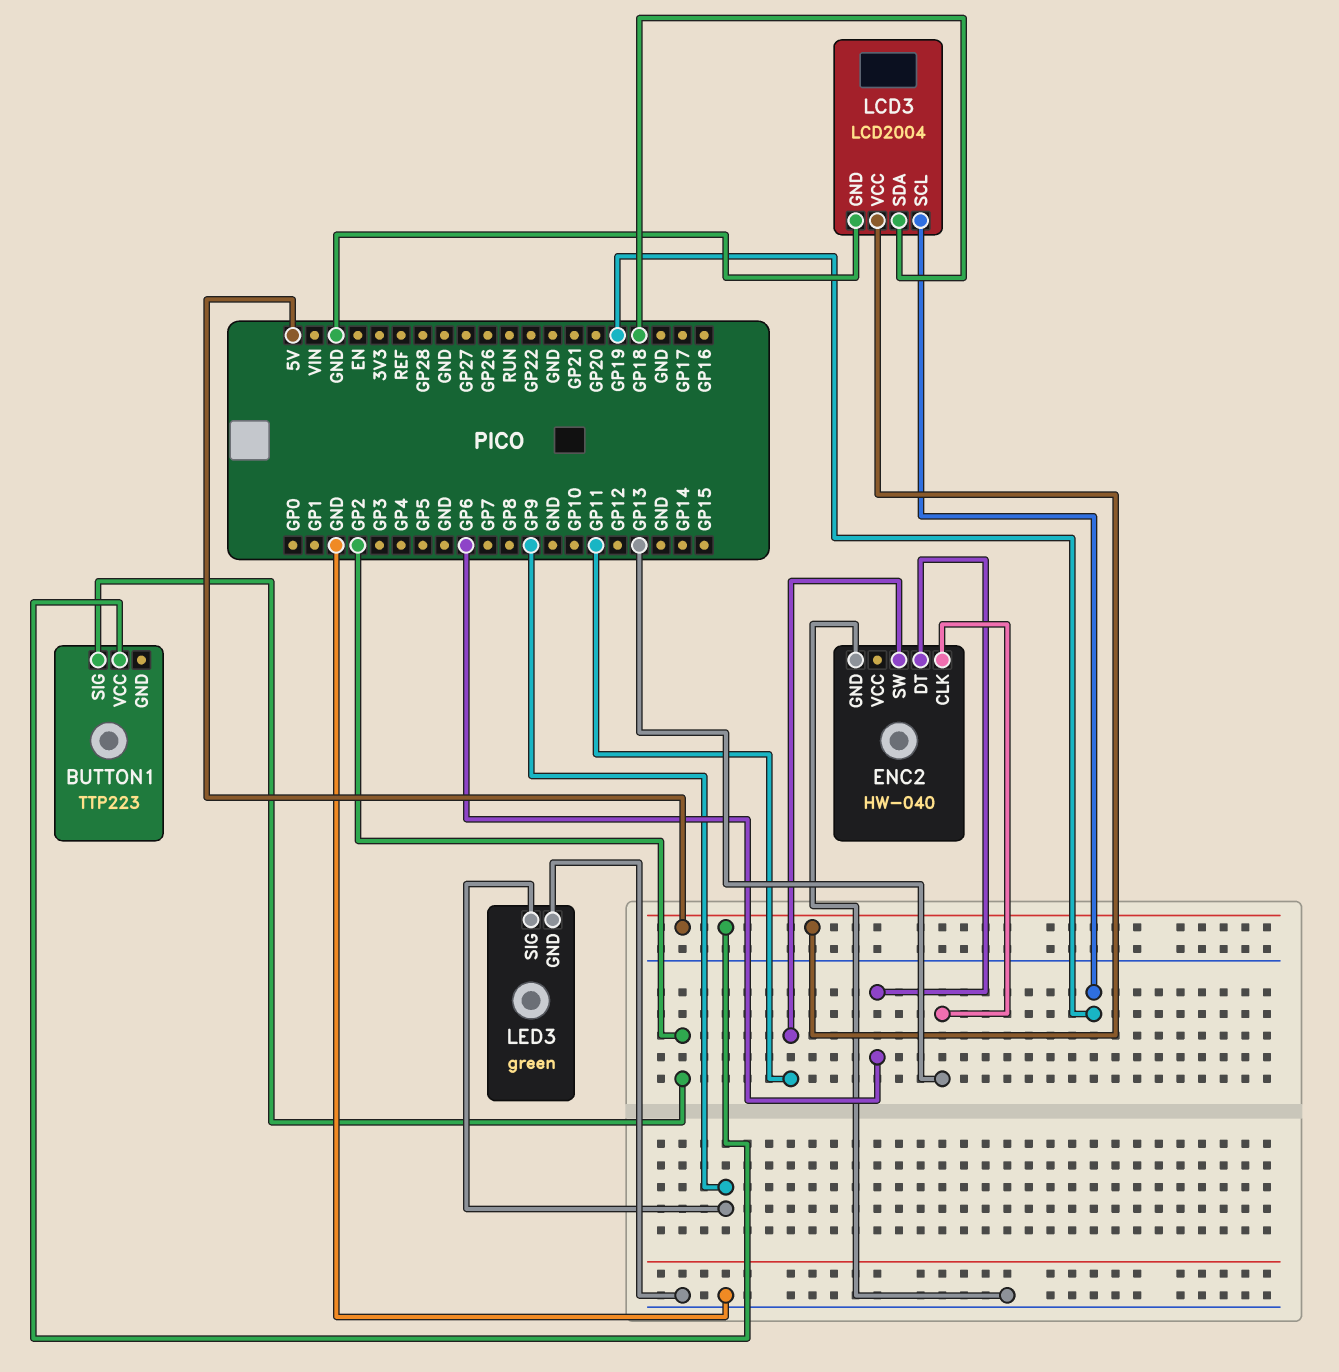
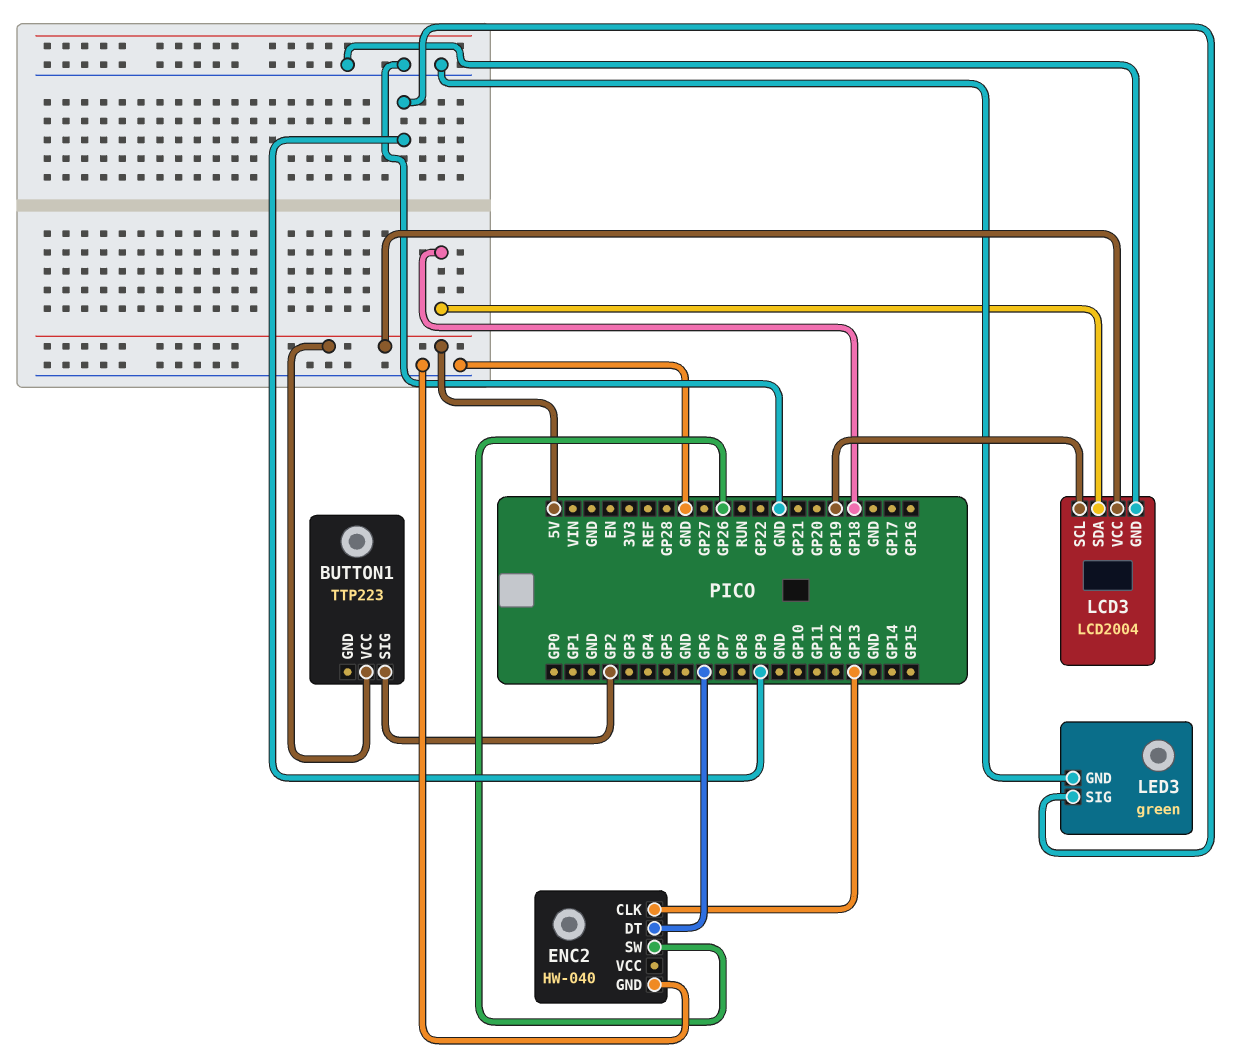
ENC2 pin SW: GP11 -> GP26

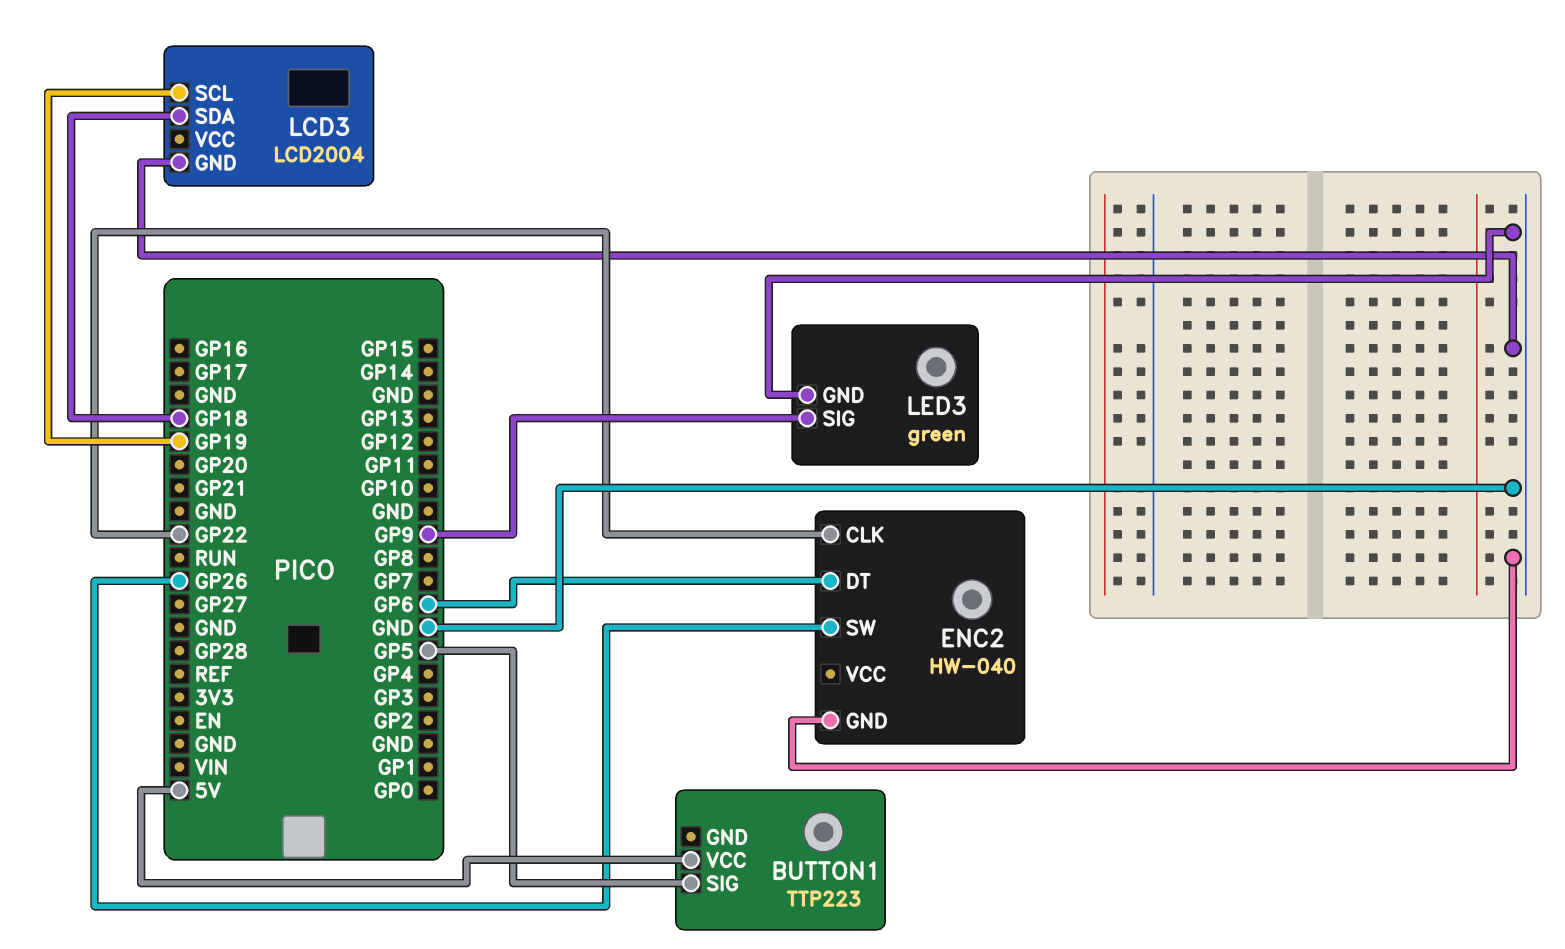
BUTTON1 pin SIG: GP2 -> GP5
ENC2 pin CLK: GP13 -> GP22
LCD3 pin VCC: 5V -> none

